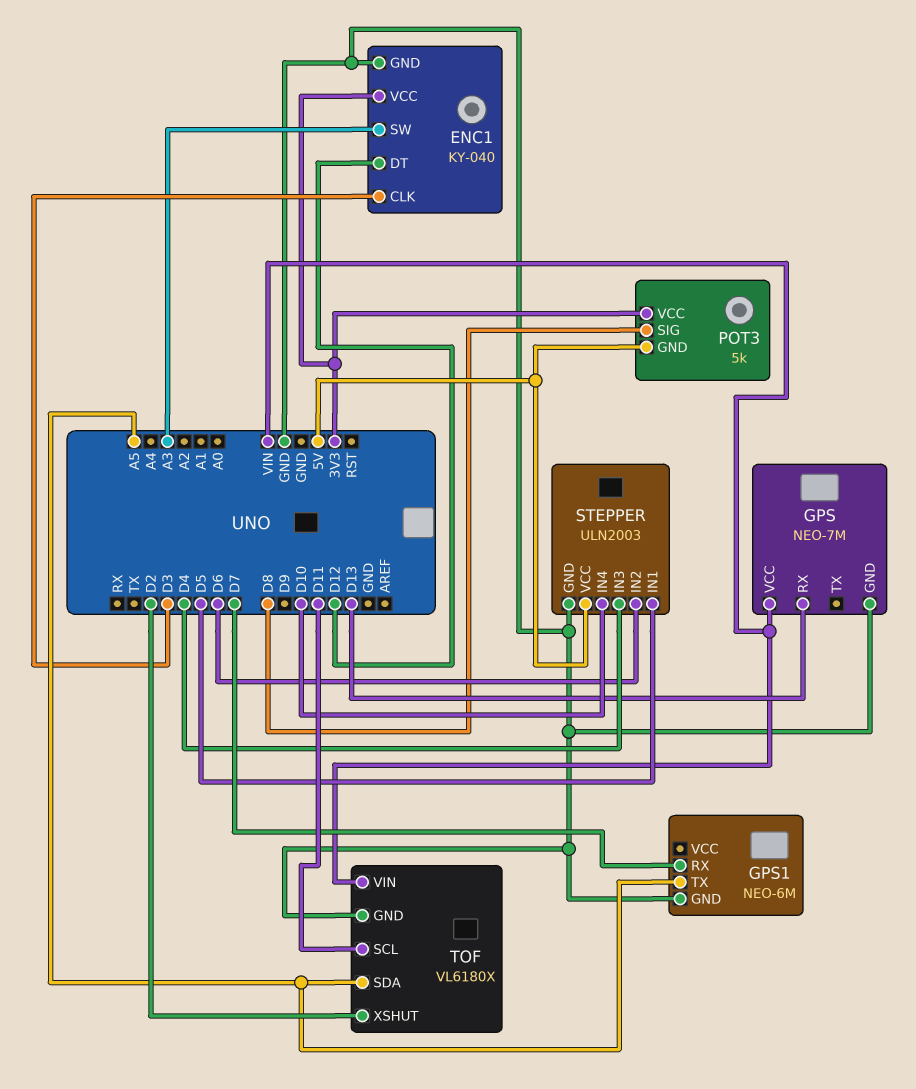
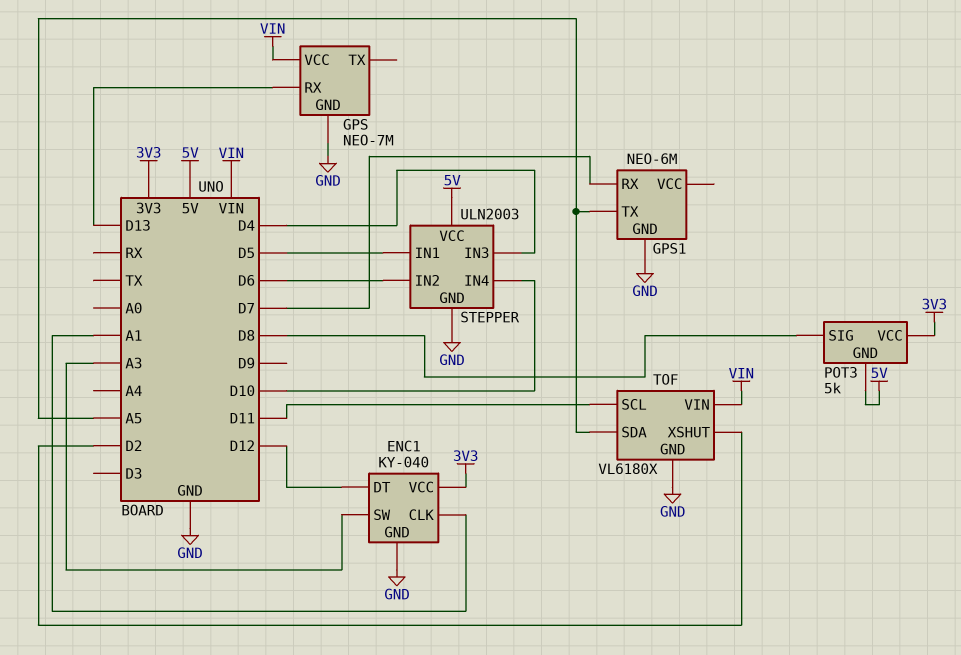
ENC1 pin CLK: D3 -> A1

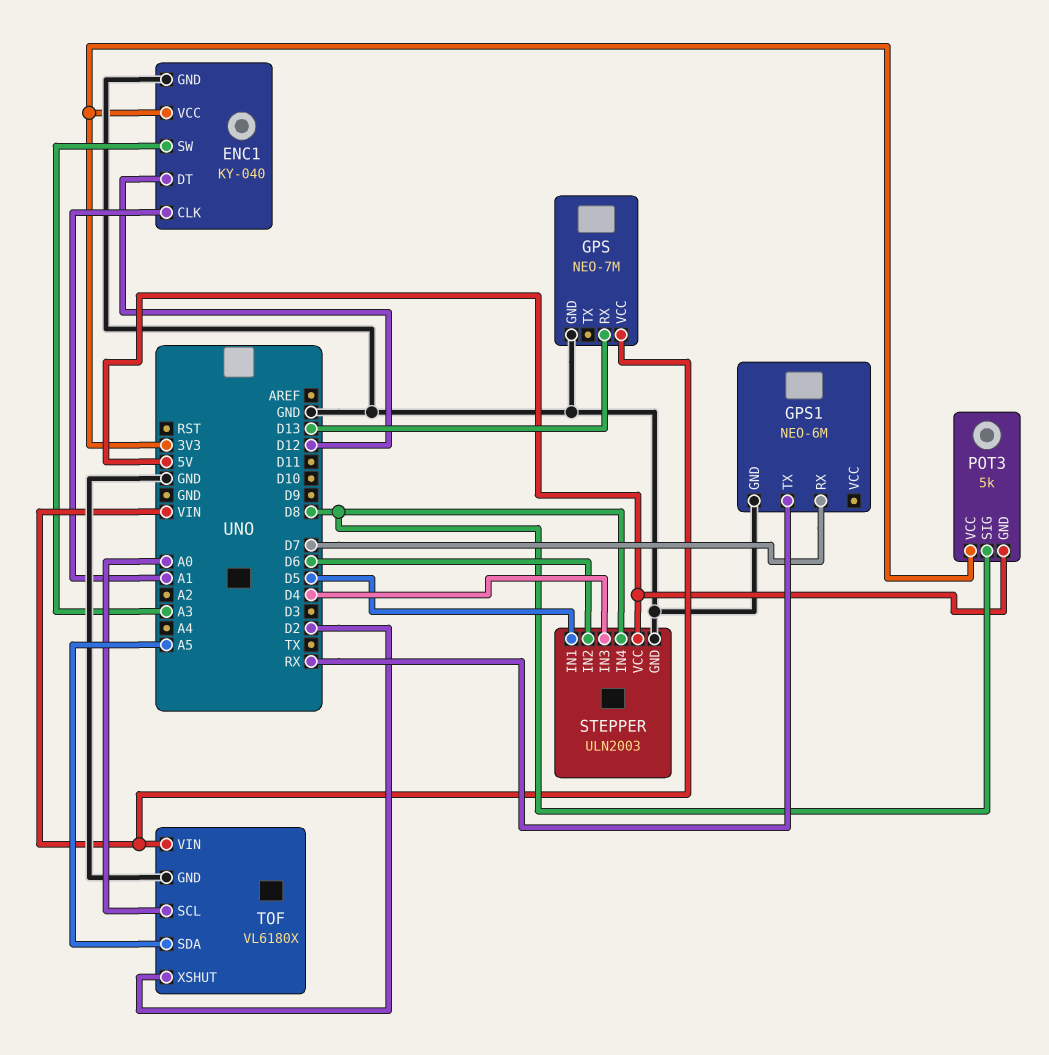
GPS1 pin TX: A5 -> RX
STEPPER pin IN4: D10 -> D8
TOF pin SCL: D11 -> A0

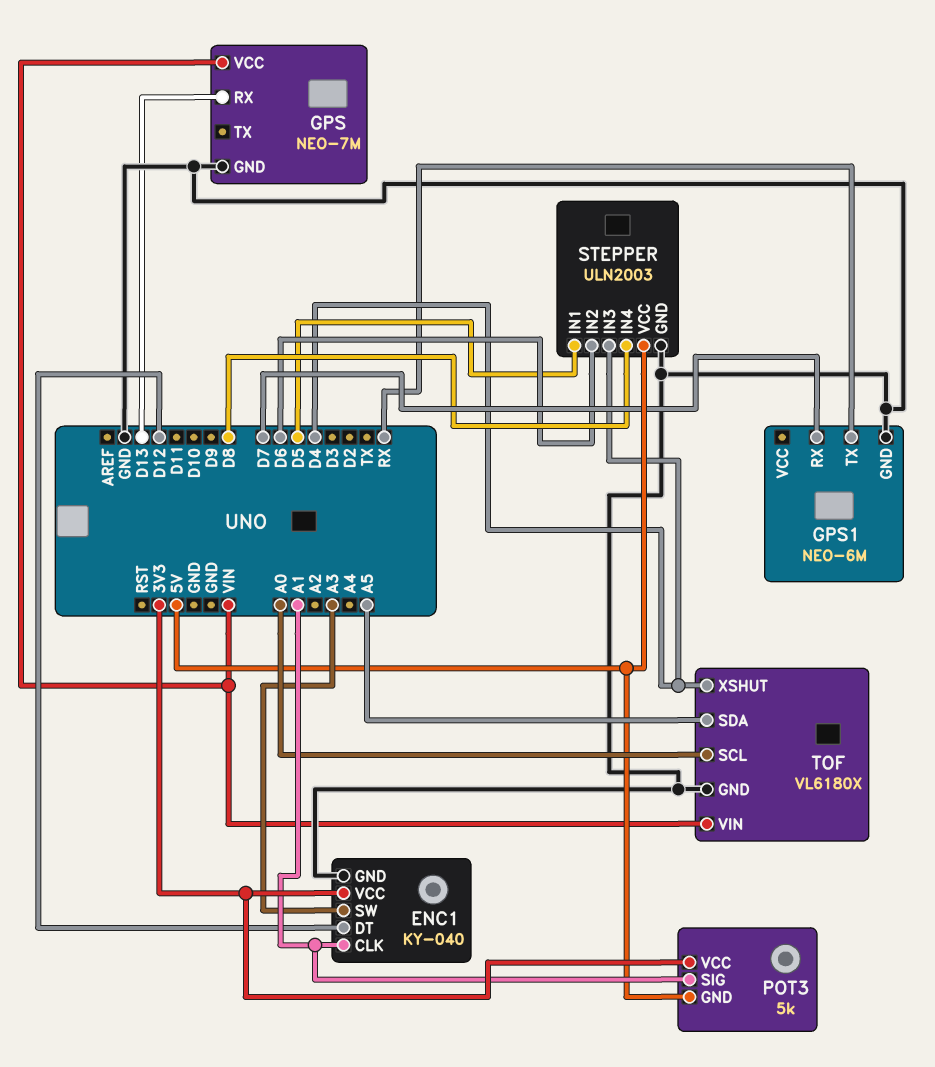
POT3 pin SIG: D8 -> A1
TOF pin XSHUT: D2 -> D4

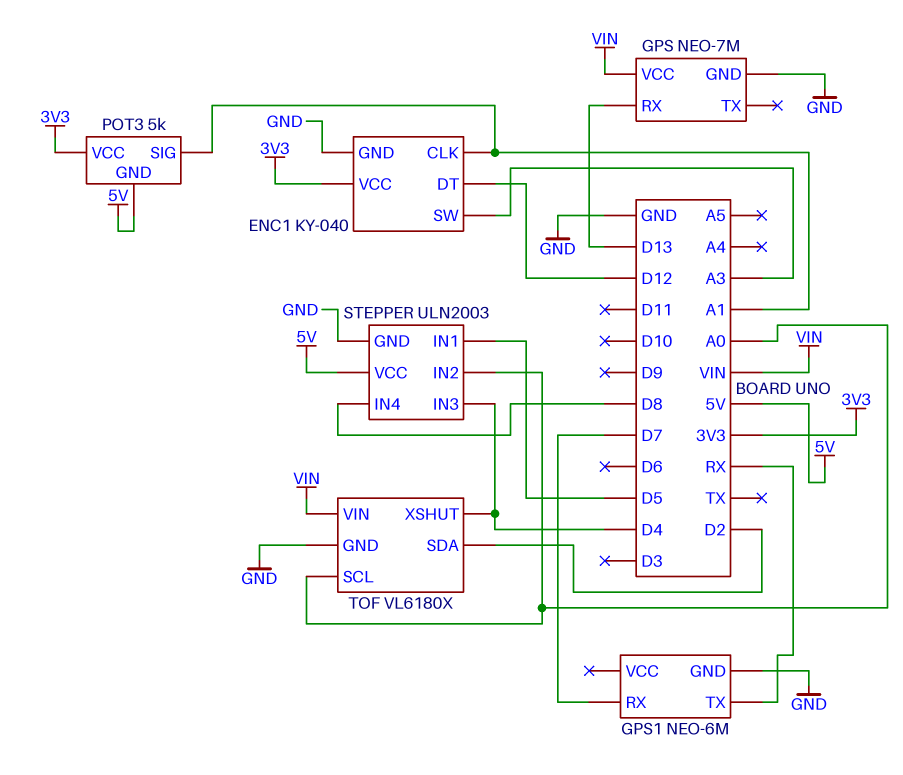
STEPPER pin IN2: D6 -> A0
TOF pin SDA: A5 -> D2

